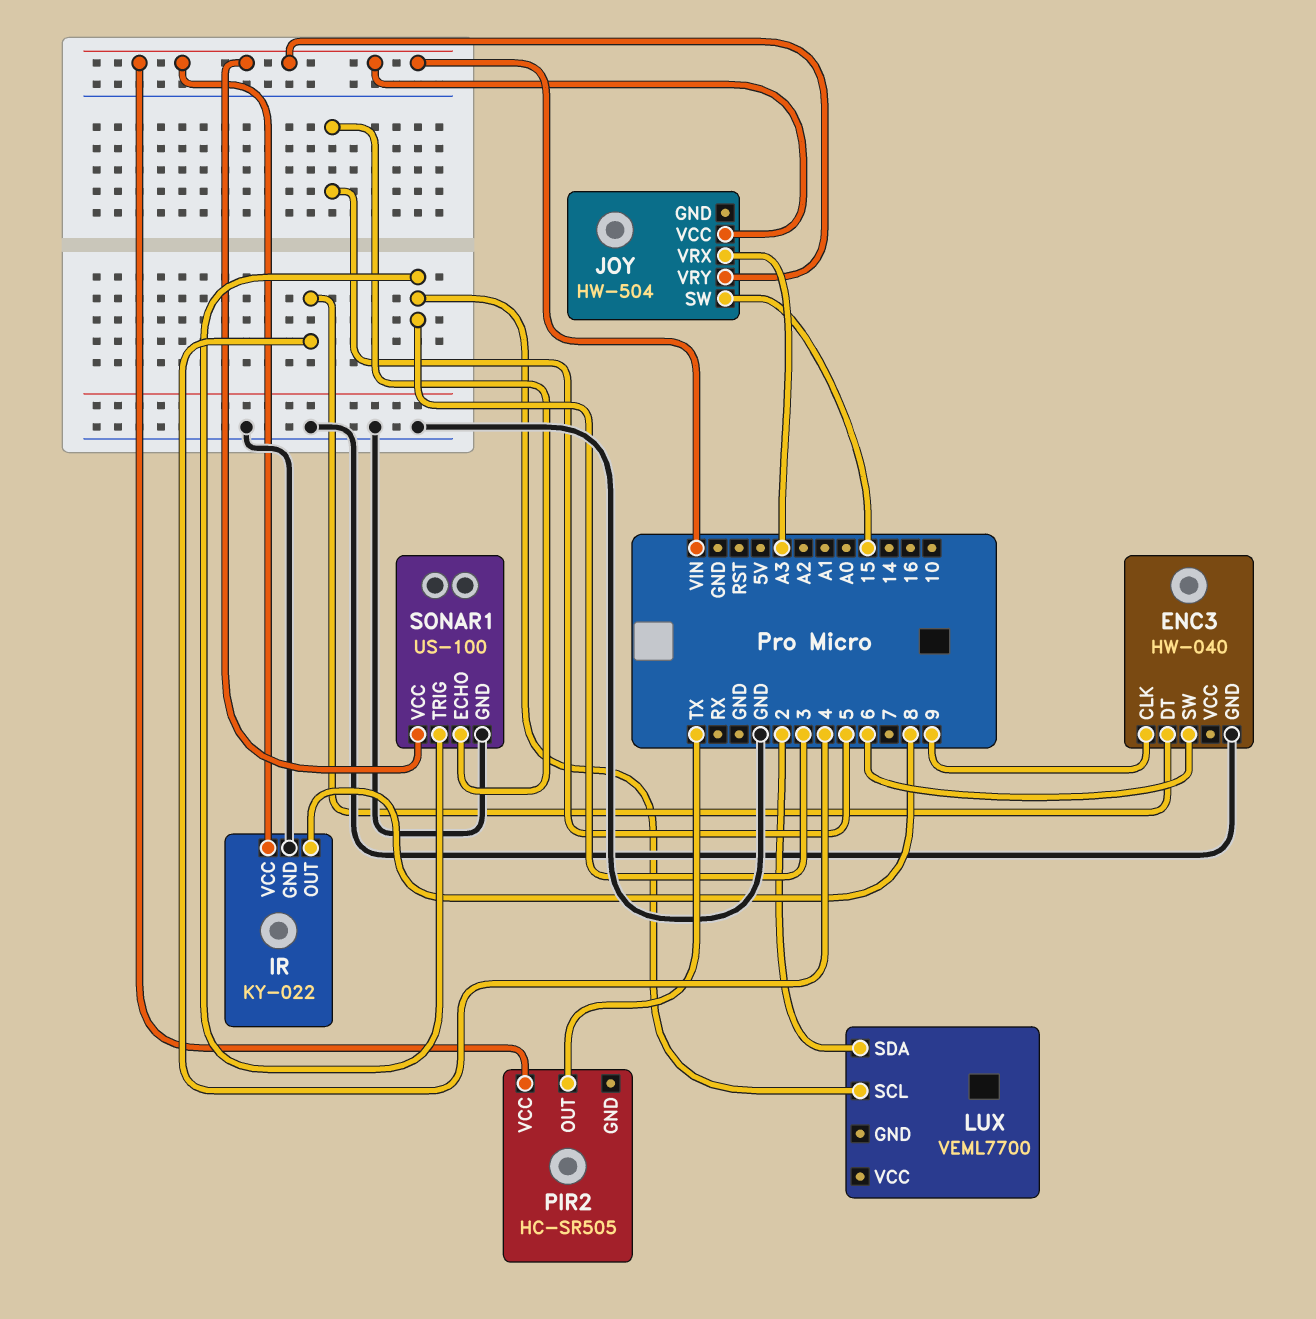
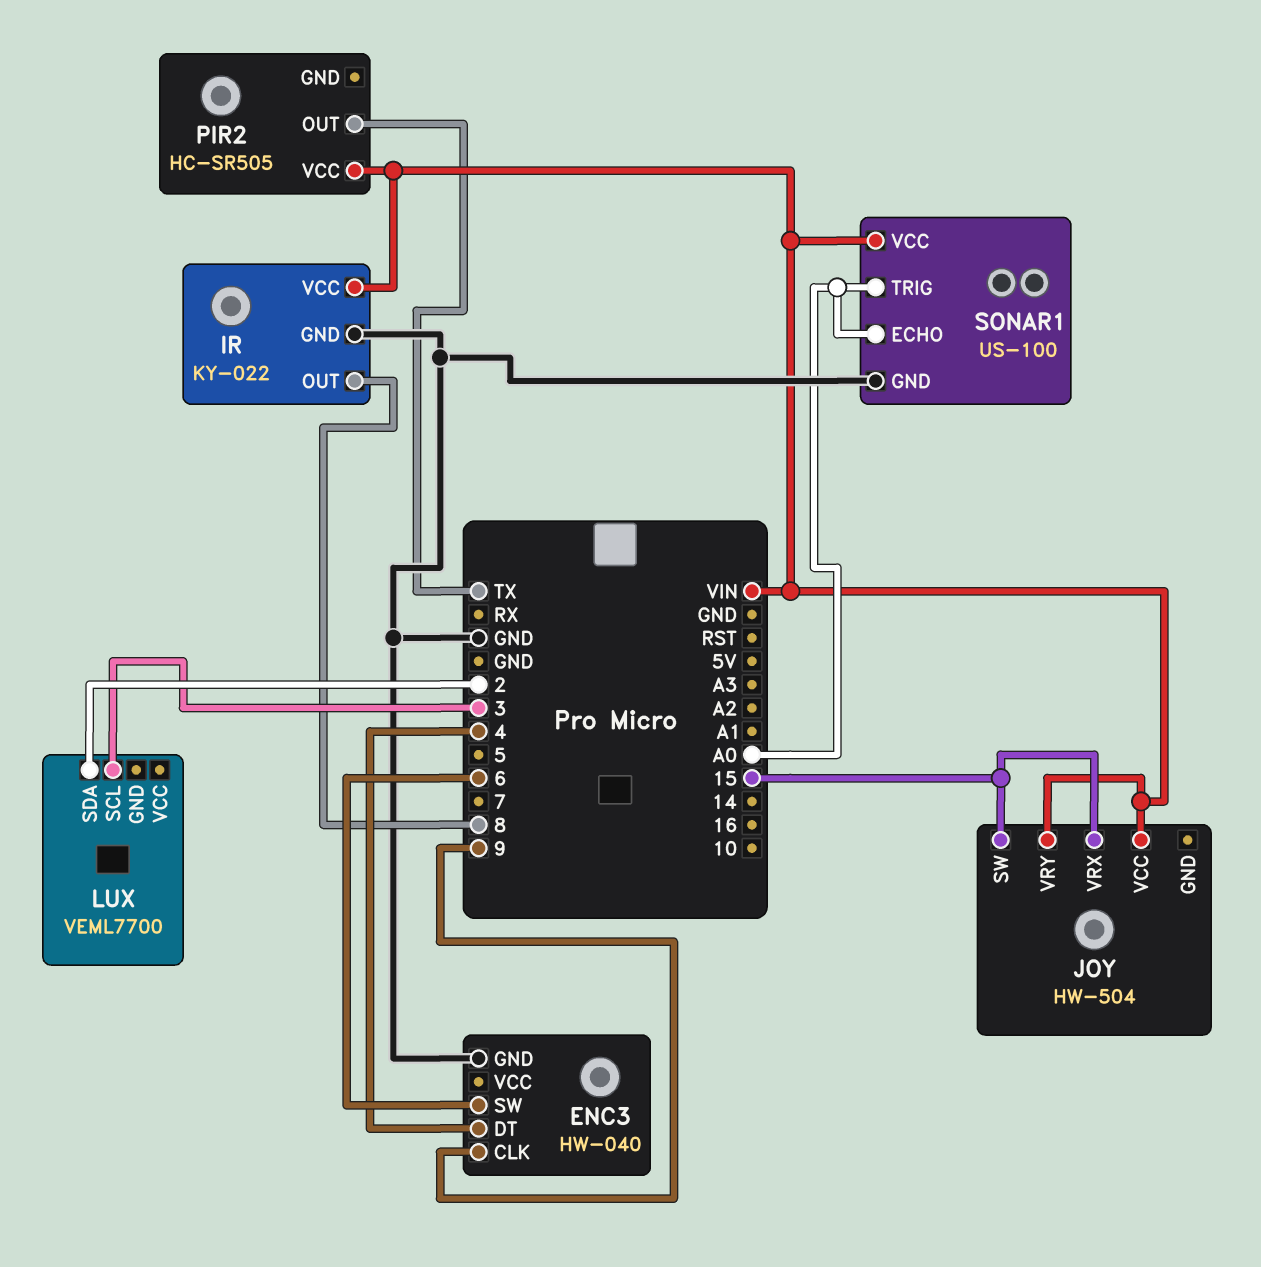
JOY pin VRX: A3 -> 15
SONAR1 pin ECHO: 5 -> A0
SONAR1 pin TRIG: 3 -> A0

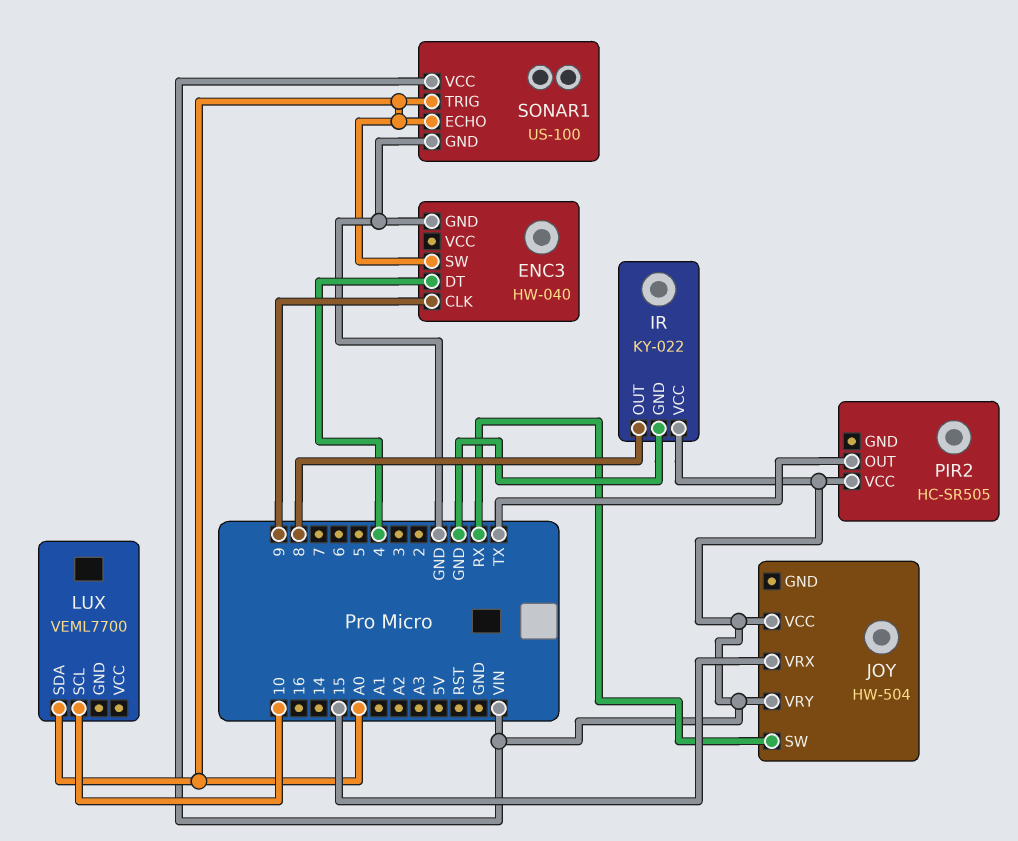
ENC3 pin SW: 6 -> A0
JOY pin SW: 15 -> RX
LUX pin SCL: 3 -> 10
LUX pin SDA: 2 -> A0

